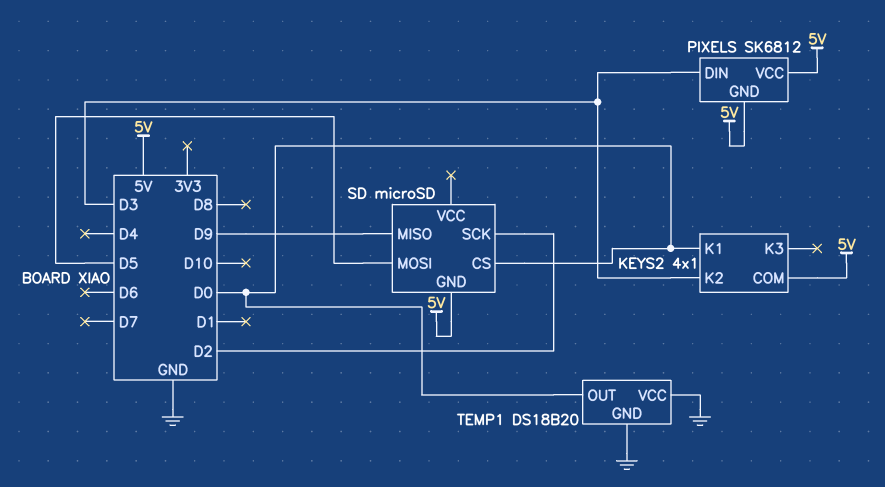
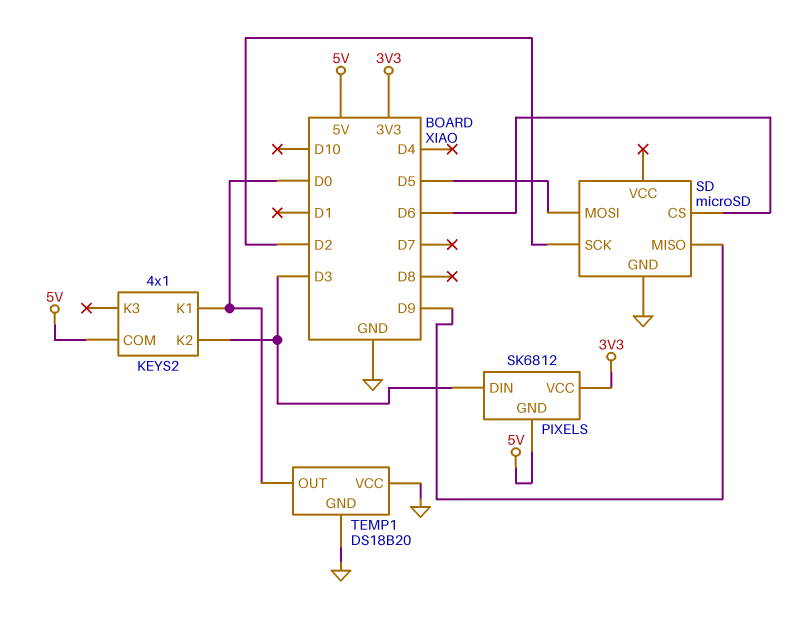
PIXELS pin VCC: 5V -> 3V3
SD pin CS: D0 -> D6
SD pin GND: 5V -> GND

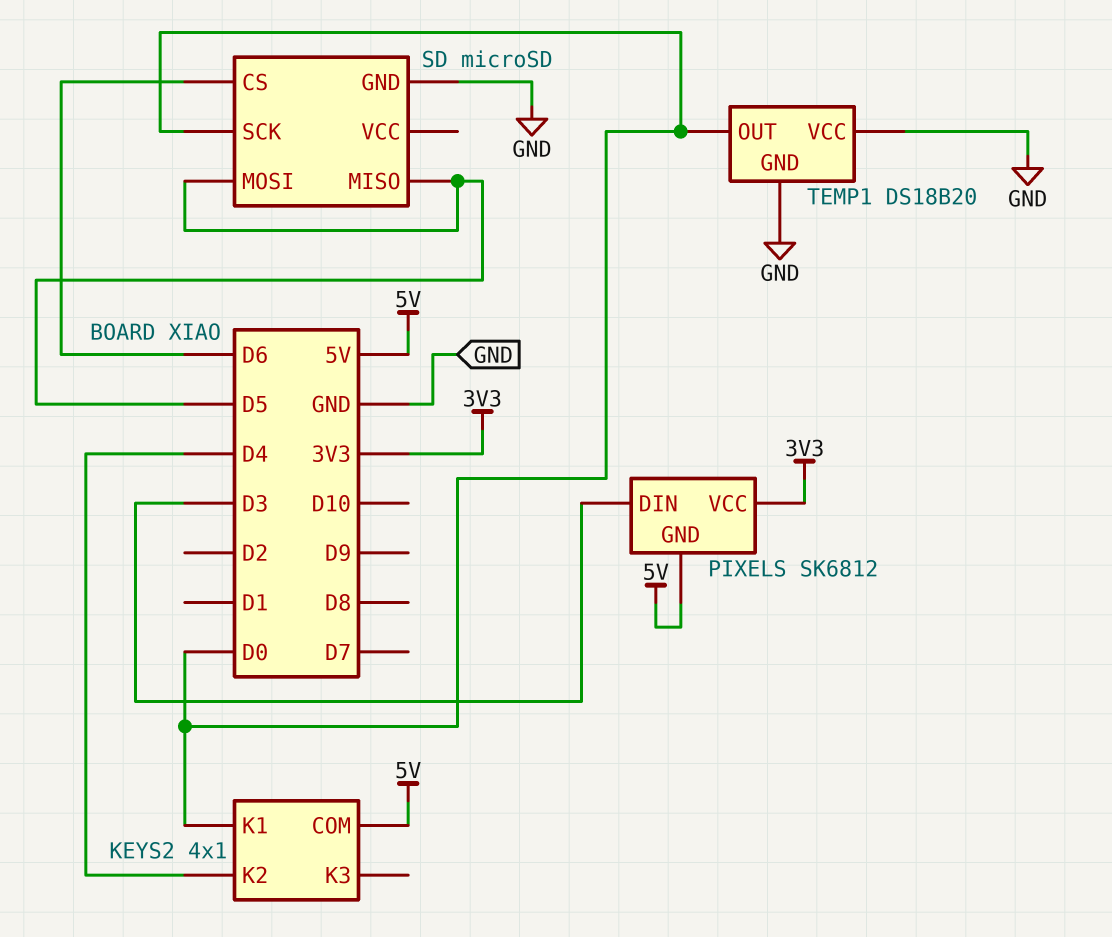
KEYS2 pin K2: D3 -> D4
SD pin MISO: D9 -> D5
SD pin SCK: D2 -> D0

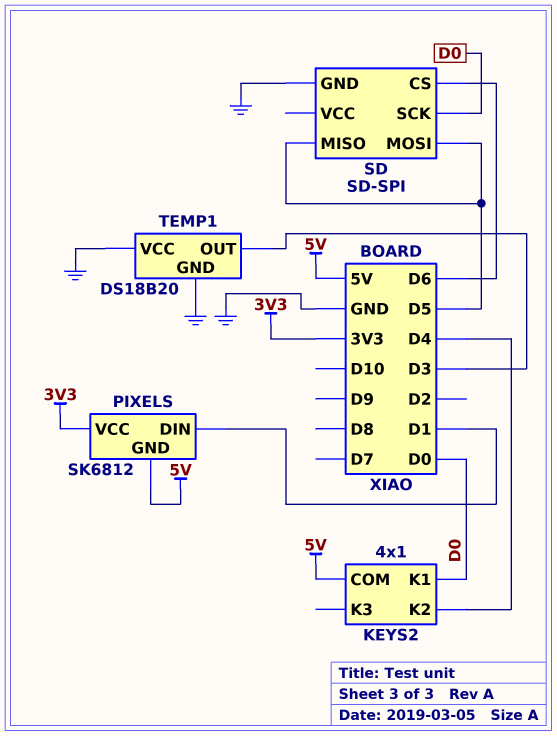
PIXELS pin DIN: D3 -> D1
SD: microSD -> SD-SPI
TEMP1 pin OUT: D0 -> D3

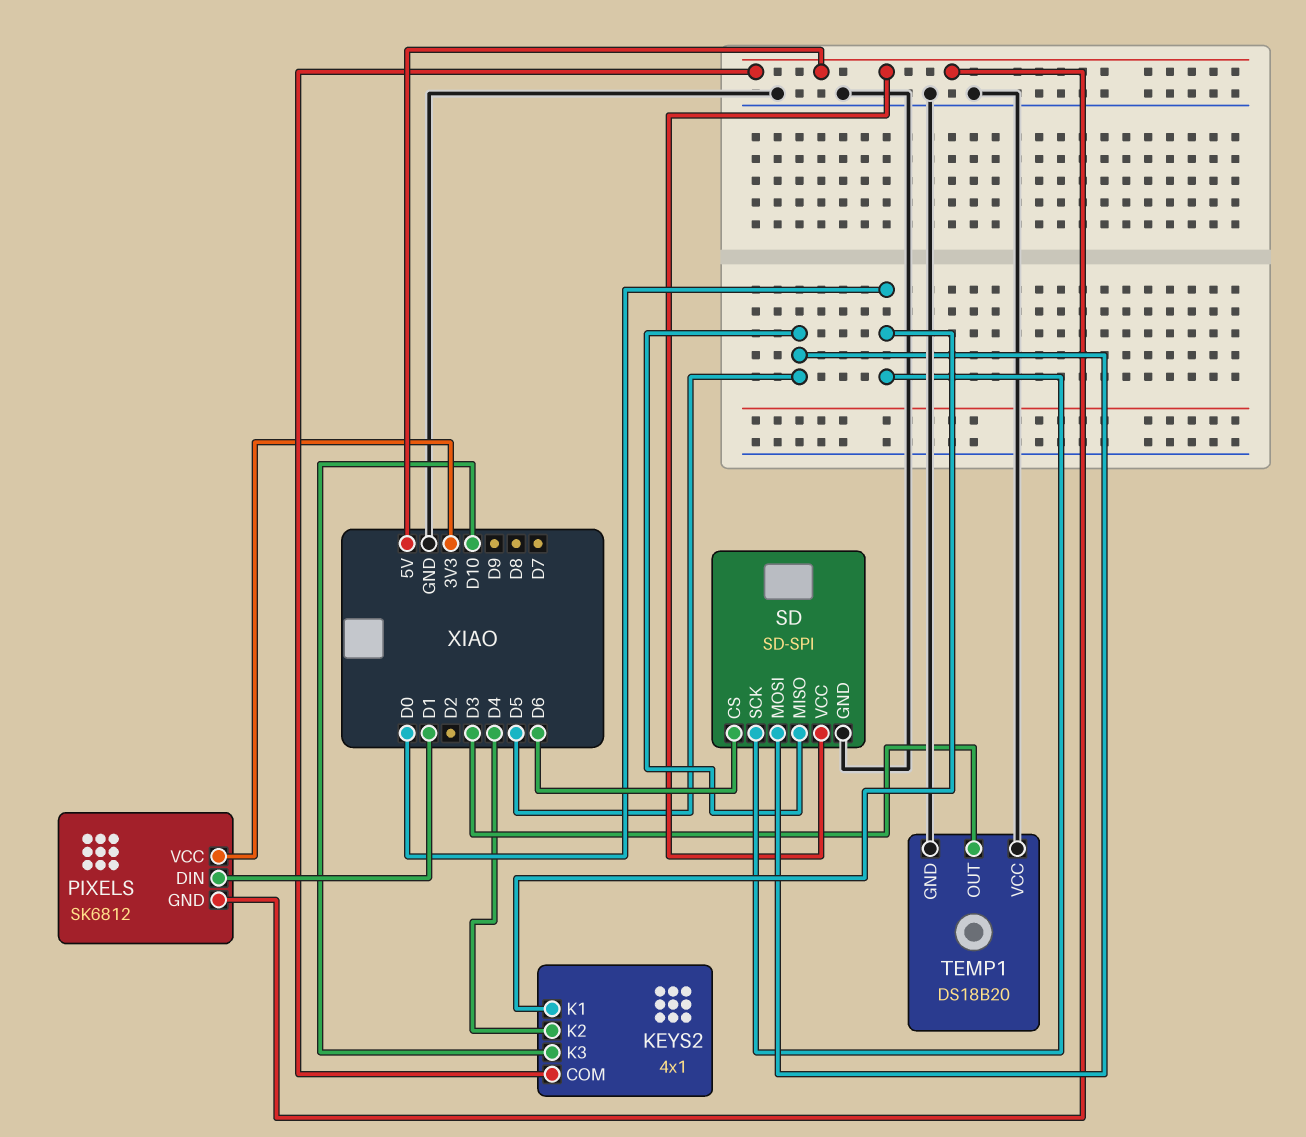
KEYS2 pin K3: none -> D10
SD pin VCC: none -> 5V

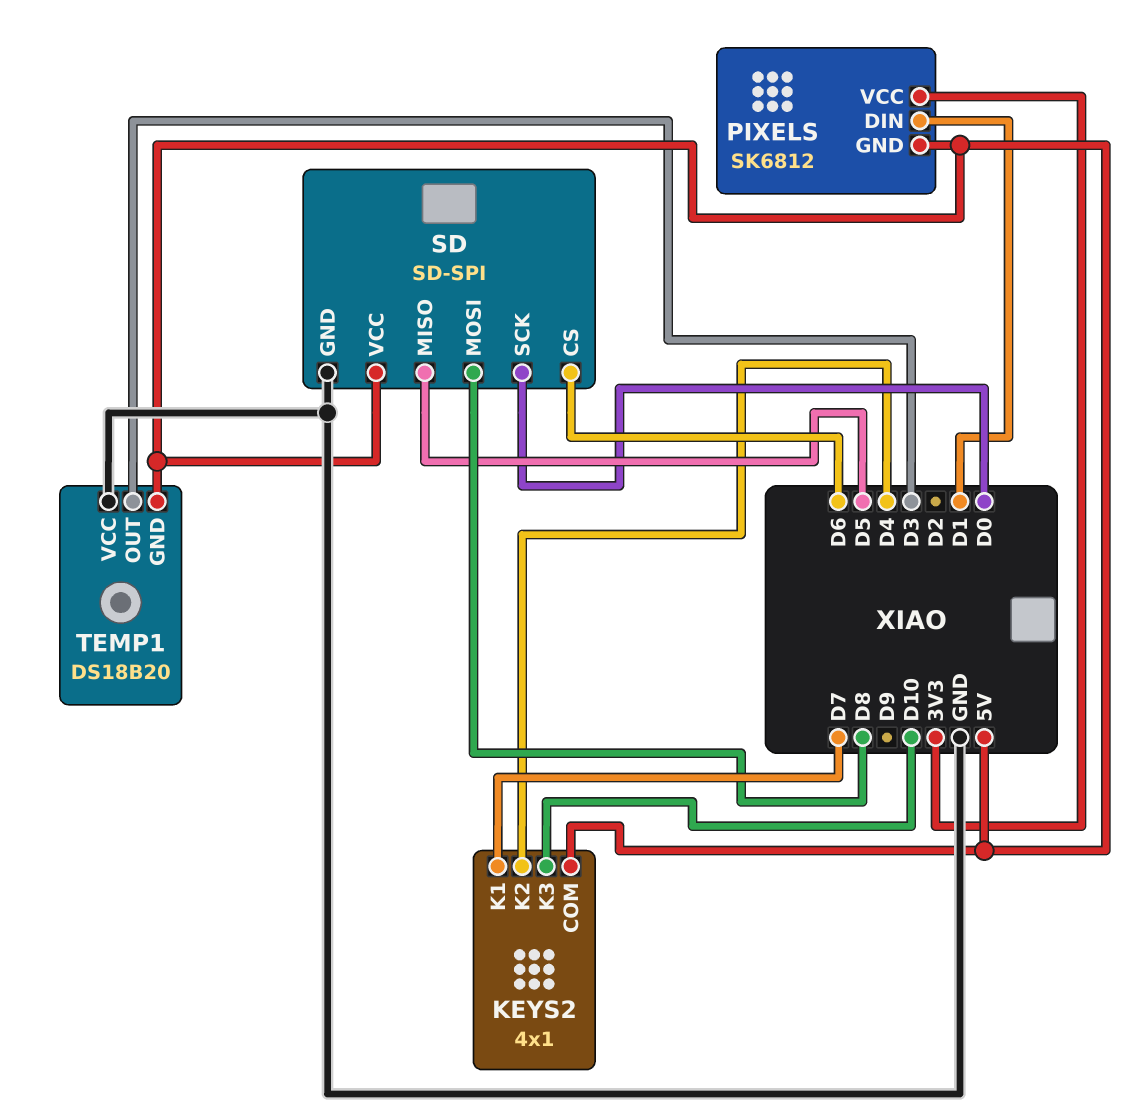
KEYS2 pin K1: D0 -> D7
SD pin MOSI: D5 -> D8
TEMP1 pin GND: GND -> 5V

